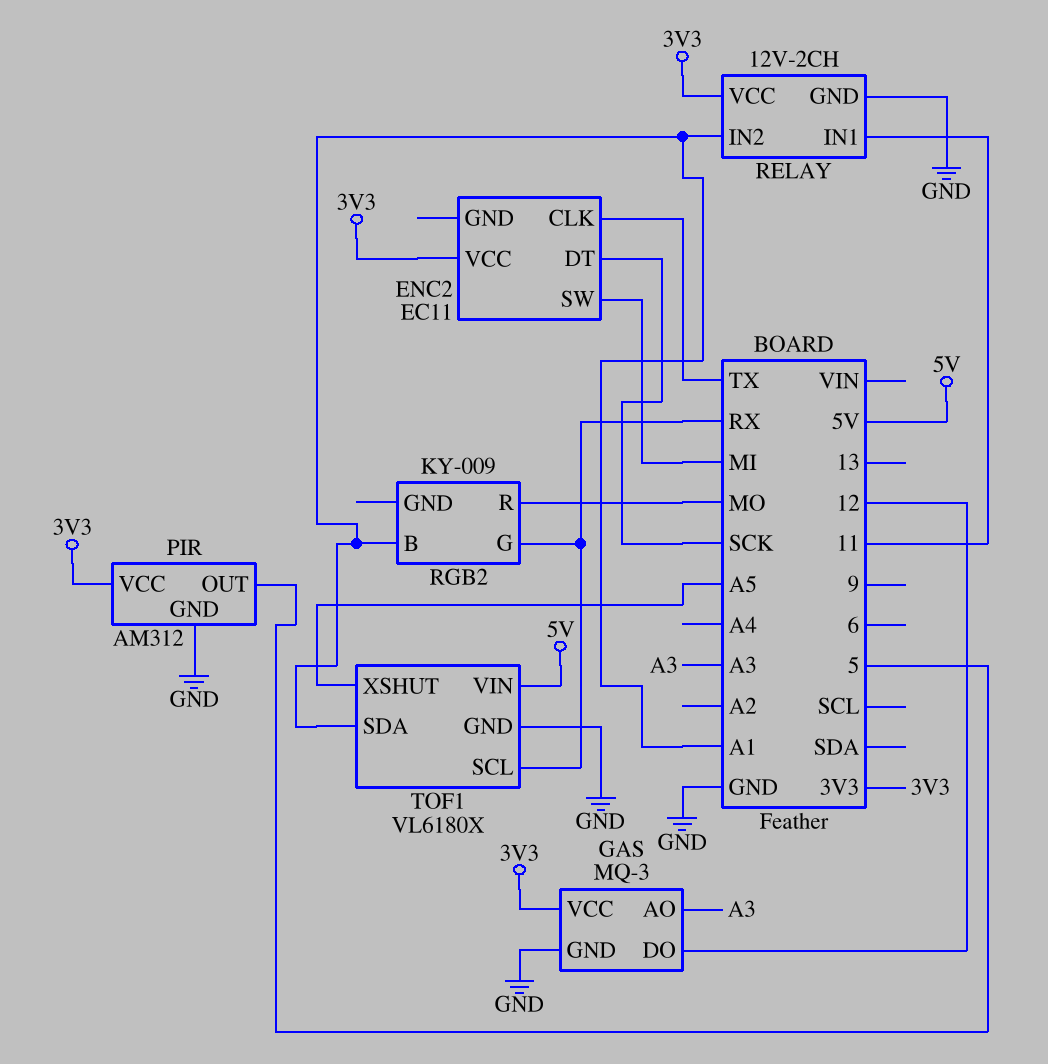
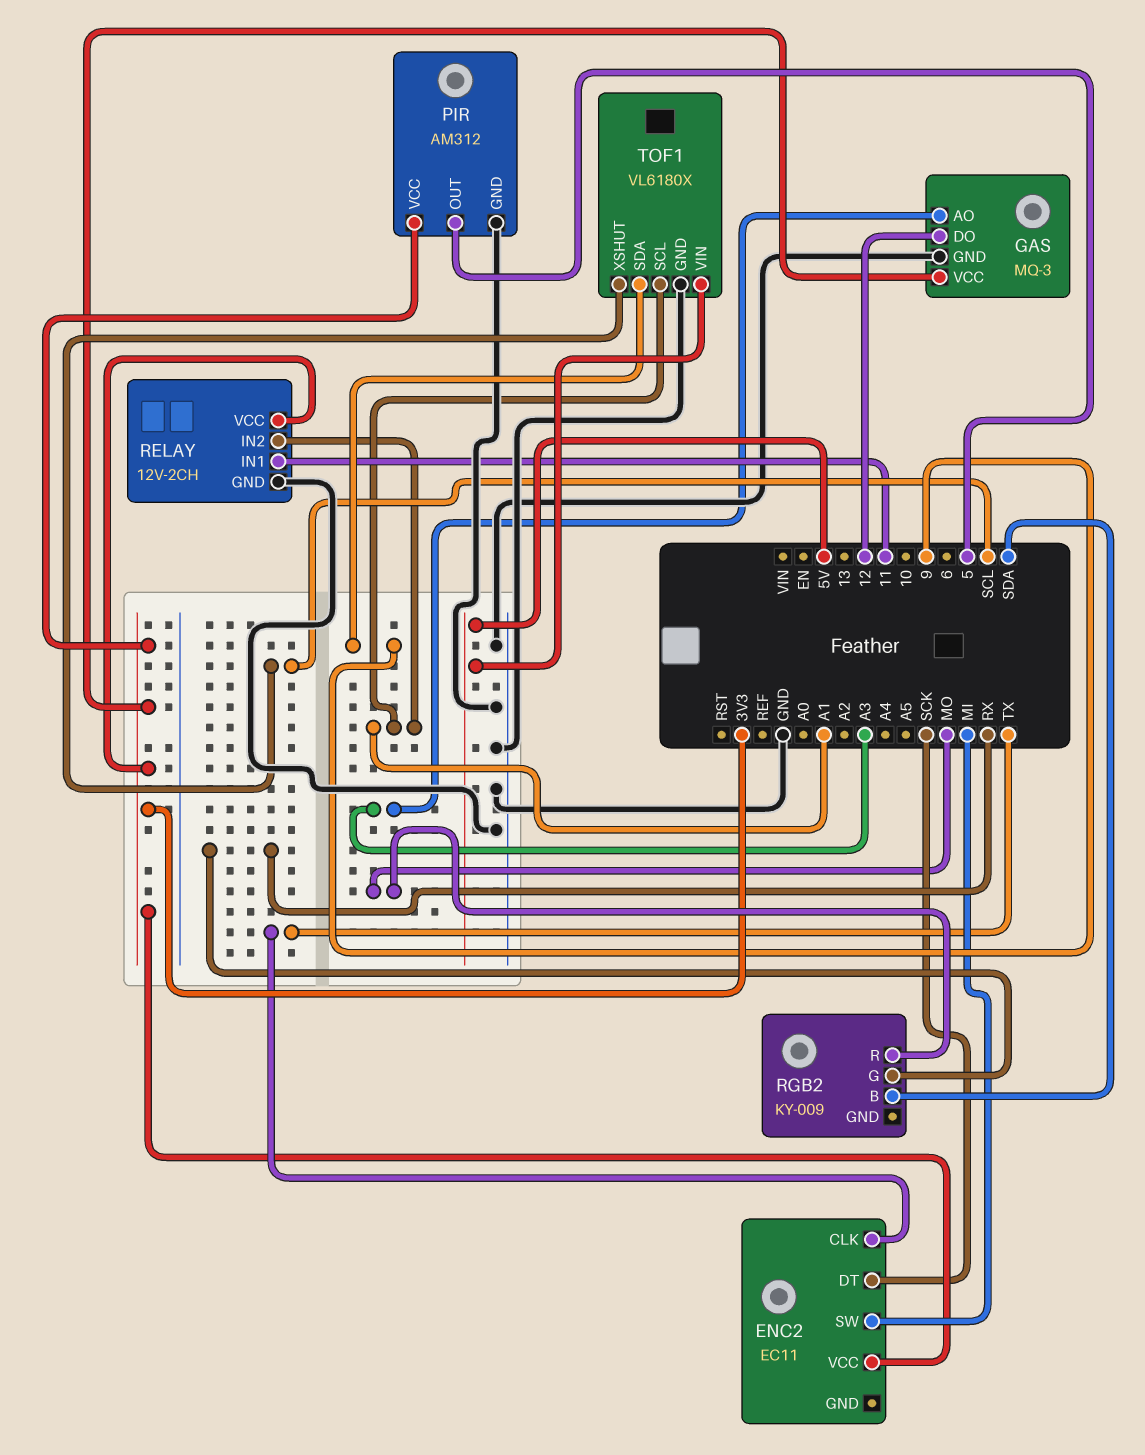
RGB2 pin B: A1 -> SDA
TOF1 pin SCL: RX -> A1
TOF1 pin SDA: A1 -> 9
TOF1 pin XSHUT: A5 -> SCL

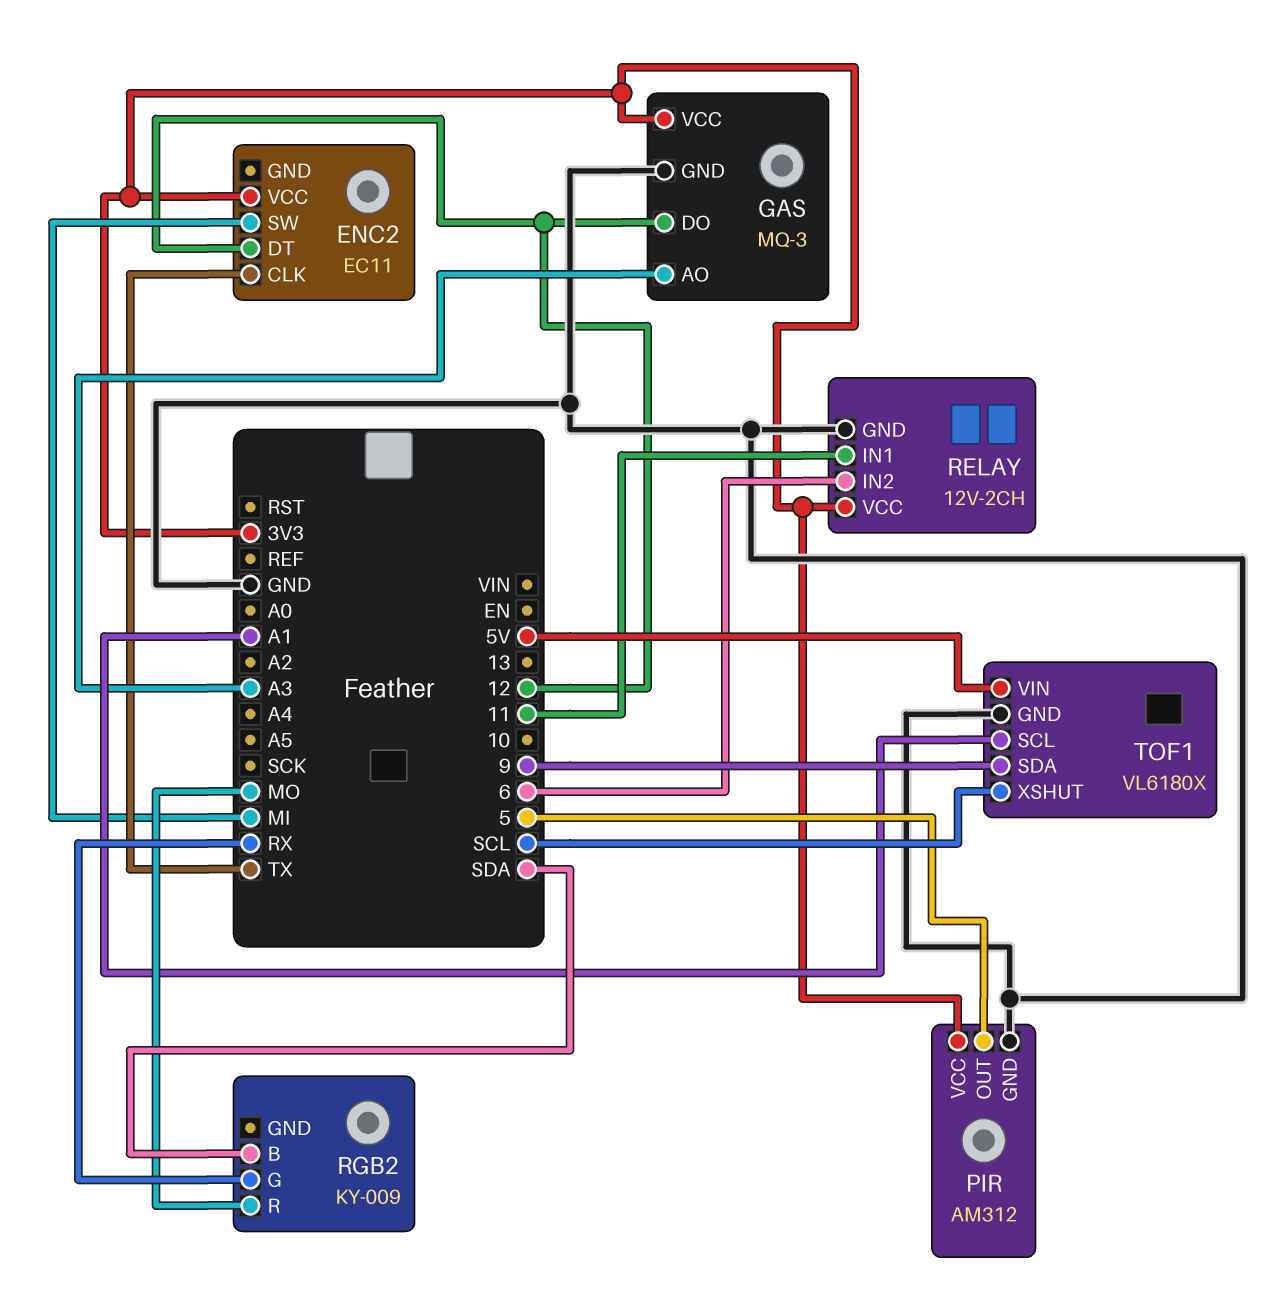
ENC2 pin DT: SCK -> 12
RELAY pin IN2: A1 -> 6

